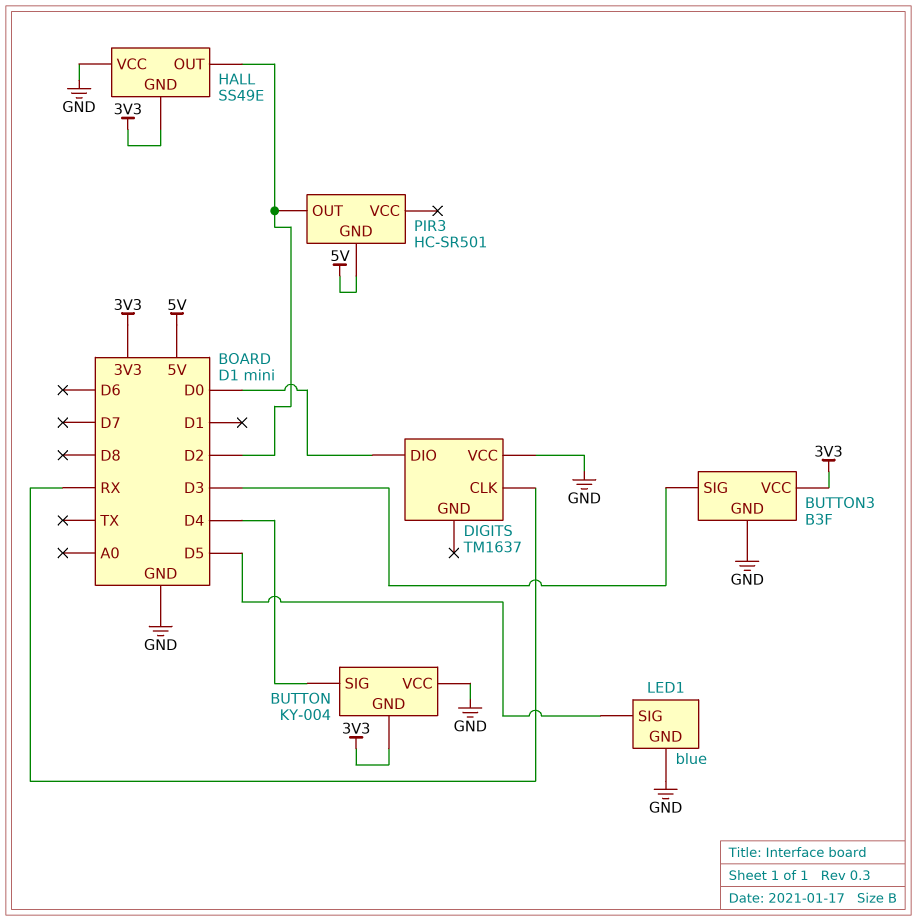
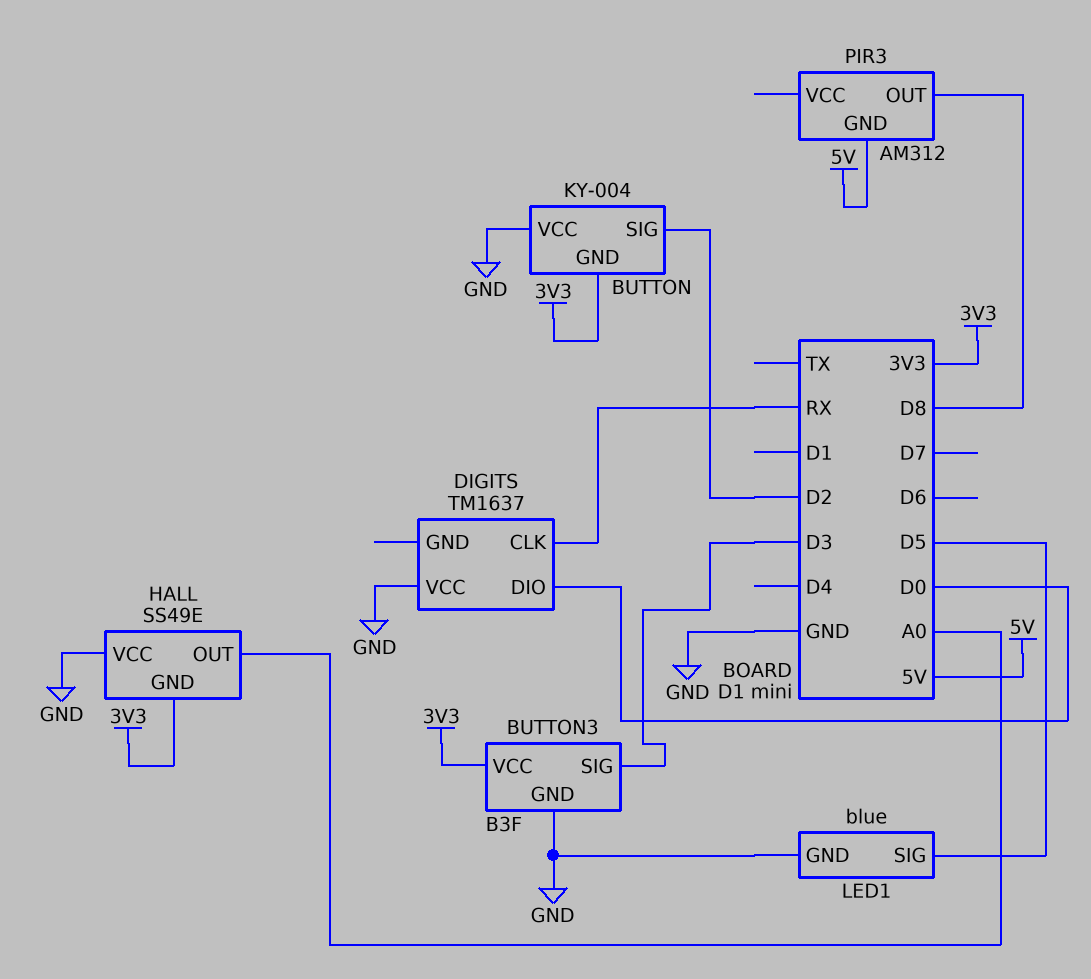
BUTTON pin SIG: D4 -> D2
HALL pin OUT: D2 -> A0
PIR3: HC-SR501 -> AM312
PIR3 pin OUT: D2 -> D8

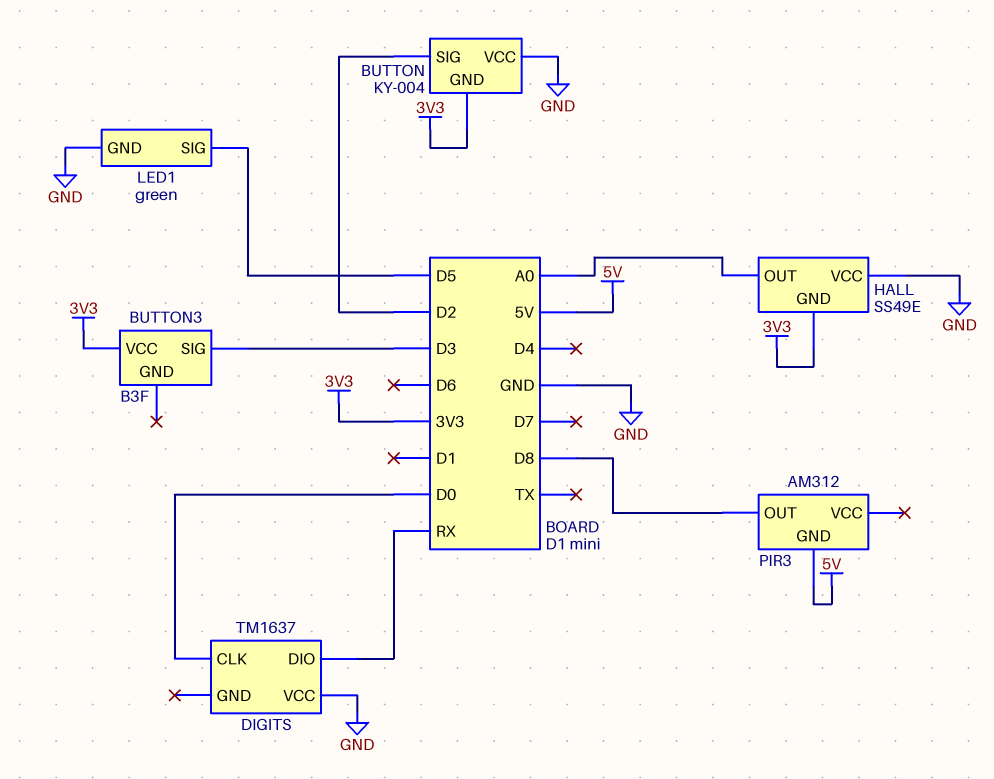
BUTTON3 pin GND: GND -> none
DIGITS pin CLK: RX -> D0
DIGITS pin DIO: D0 -> RX
LED1: blue -> green

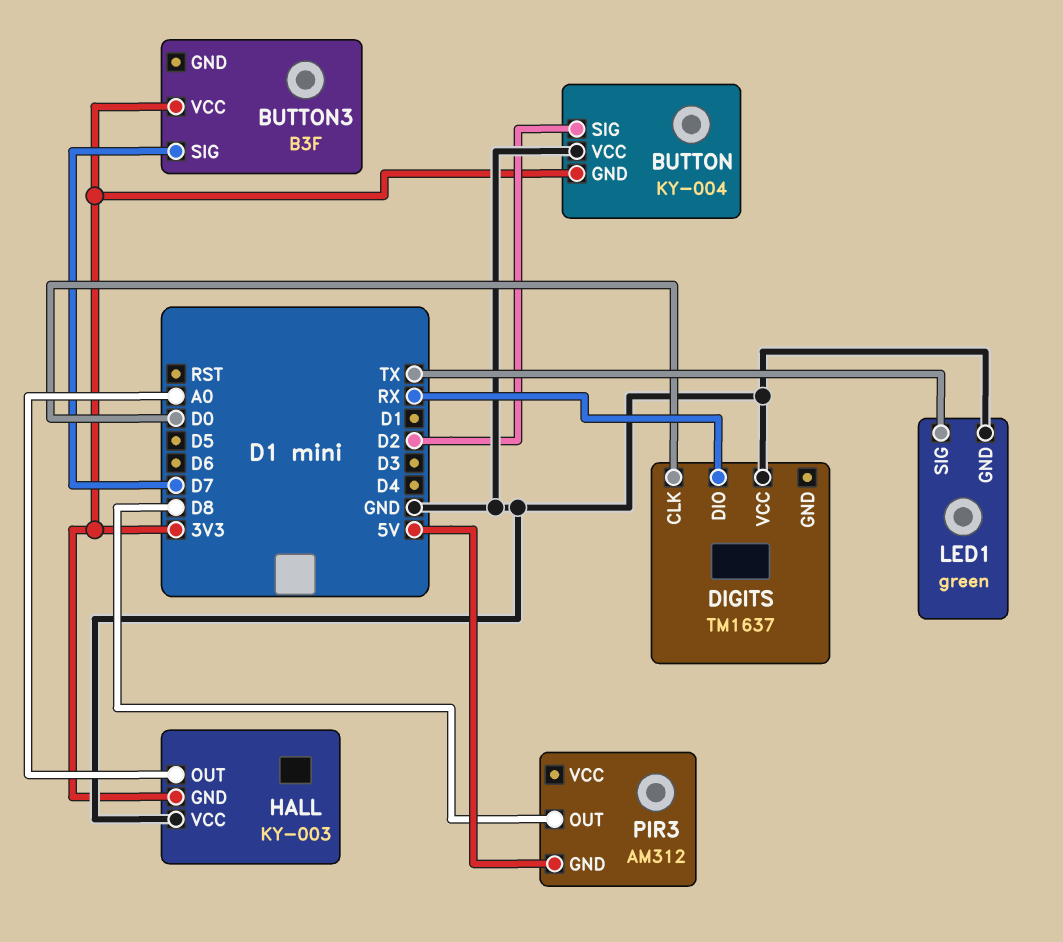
BUTTON3 pin SIG: D3 -> D7
HALL: SS49E -> KY-003
LED1 pin SIG: D5 -> TX

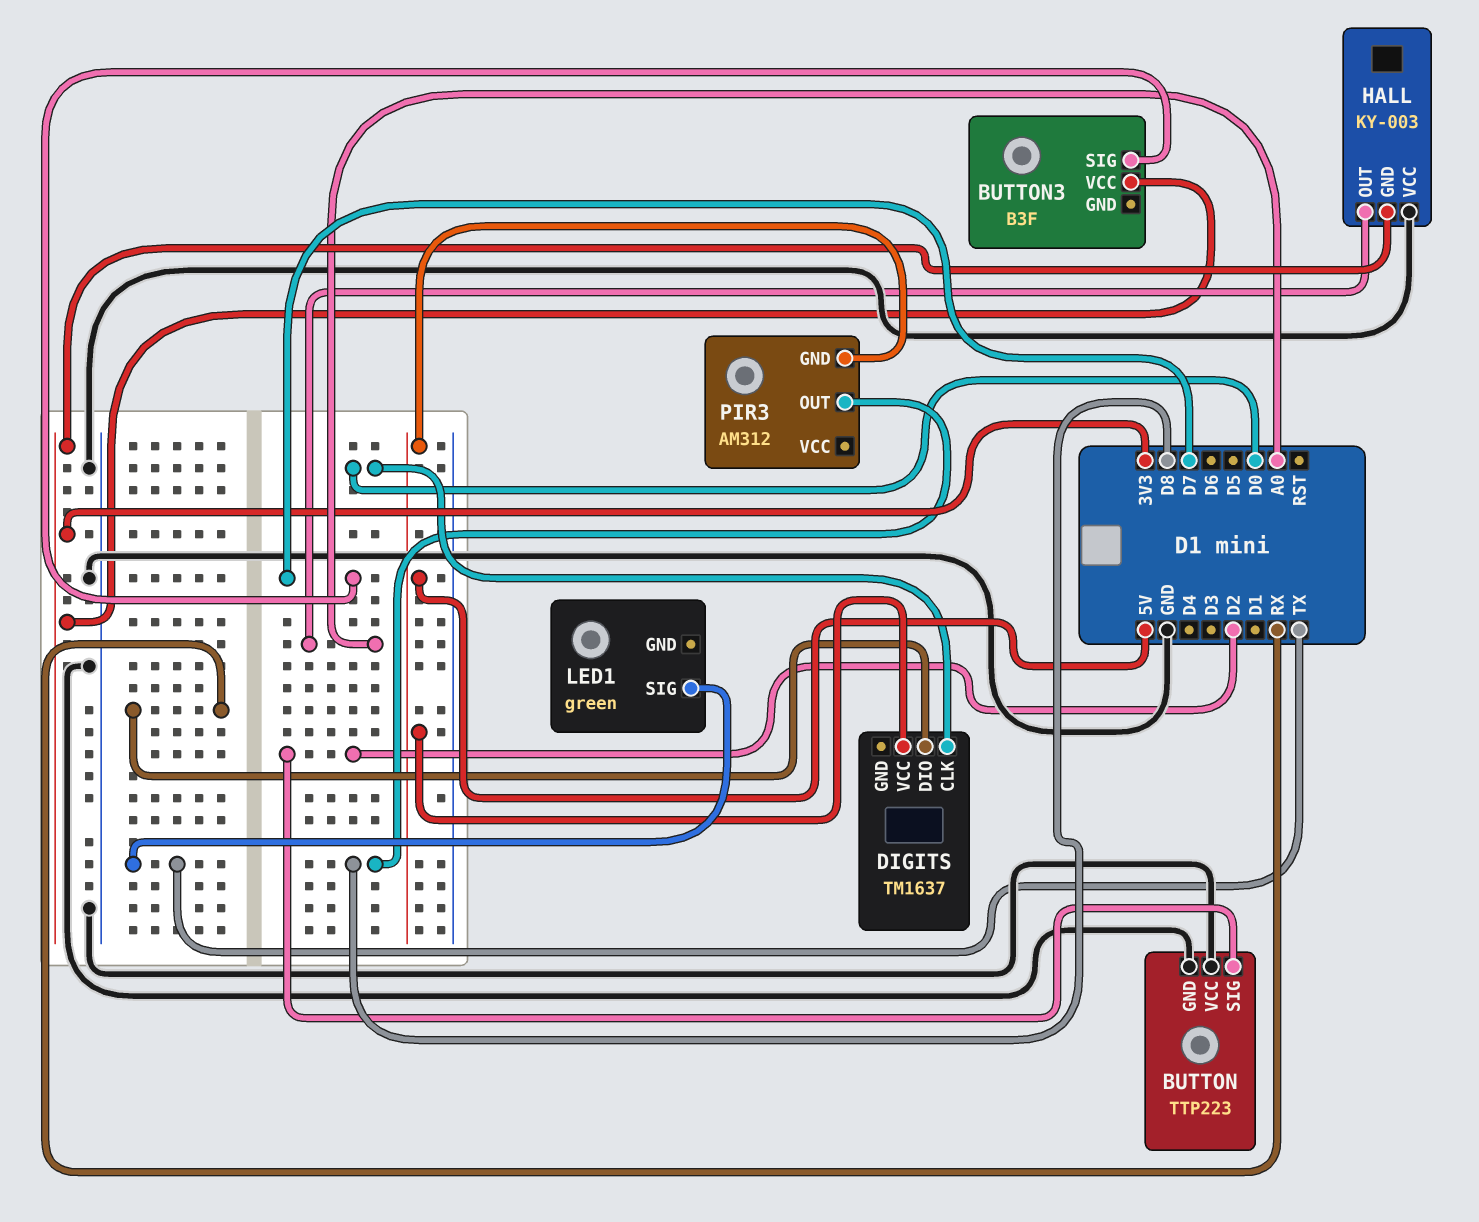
BUTTON: KY-004 -> TTP223
BUTTON pin GND: 3V3 -> GND
DIGITS pin VCC: GND -> 5V
LED1 pin GND: GND -> none

